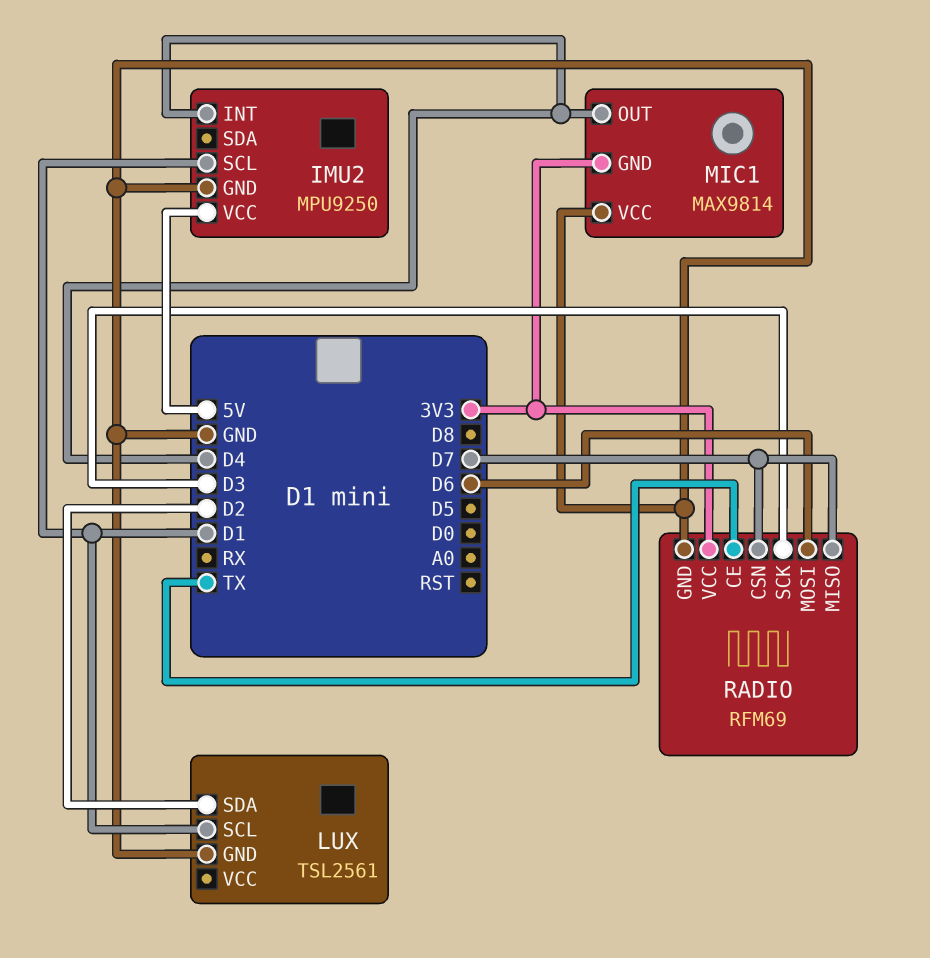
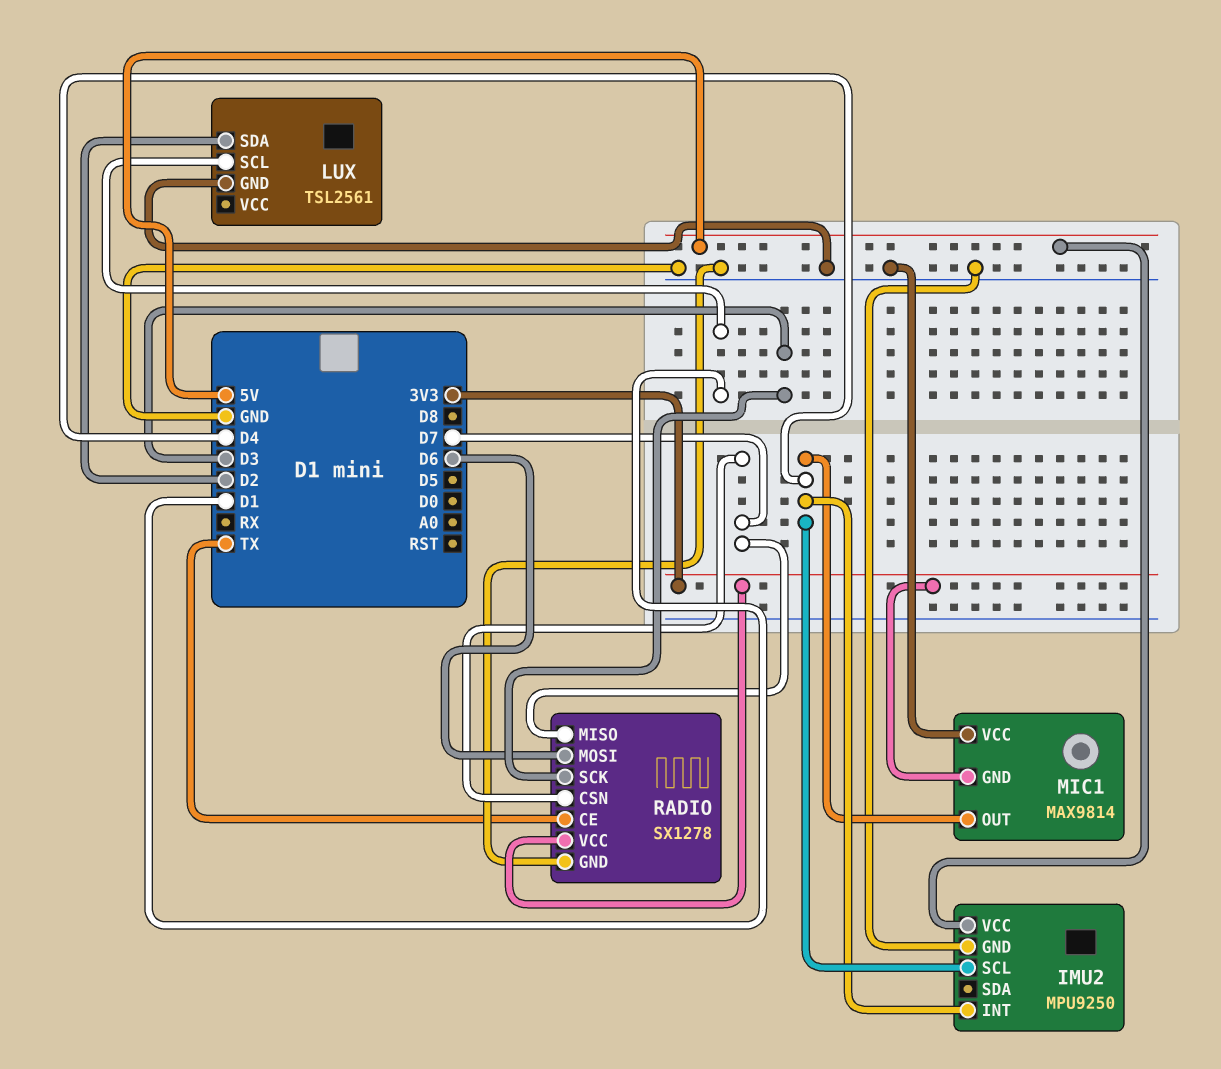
IMU2 pin SCL: D1 -> D4
RADIO: RFM69 -> SX1278

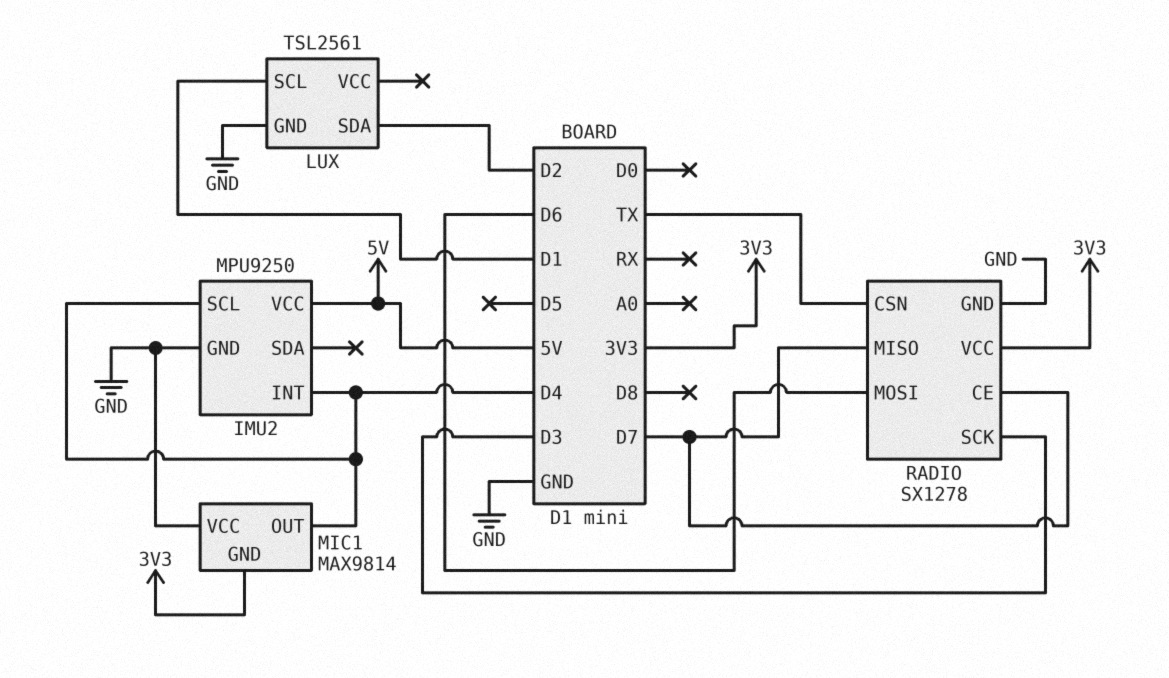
RADIO pin CE: TX -> D7
RADIO pin CSN: D7 -> TX

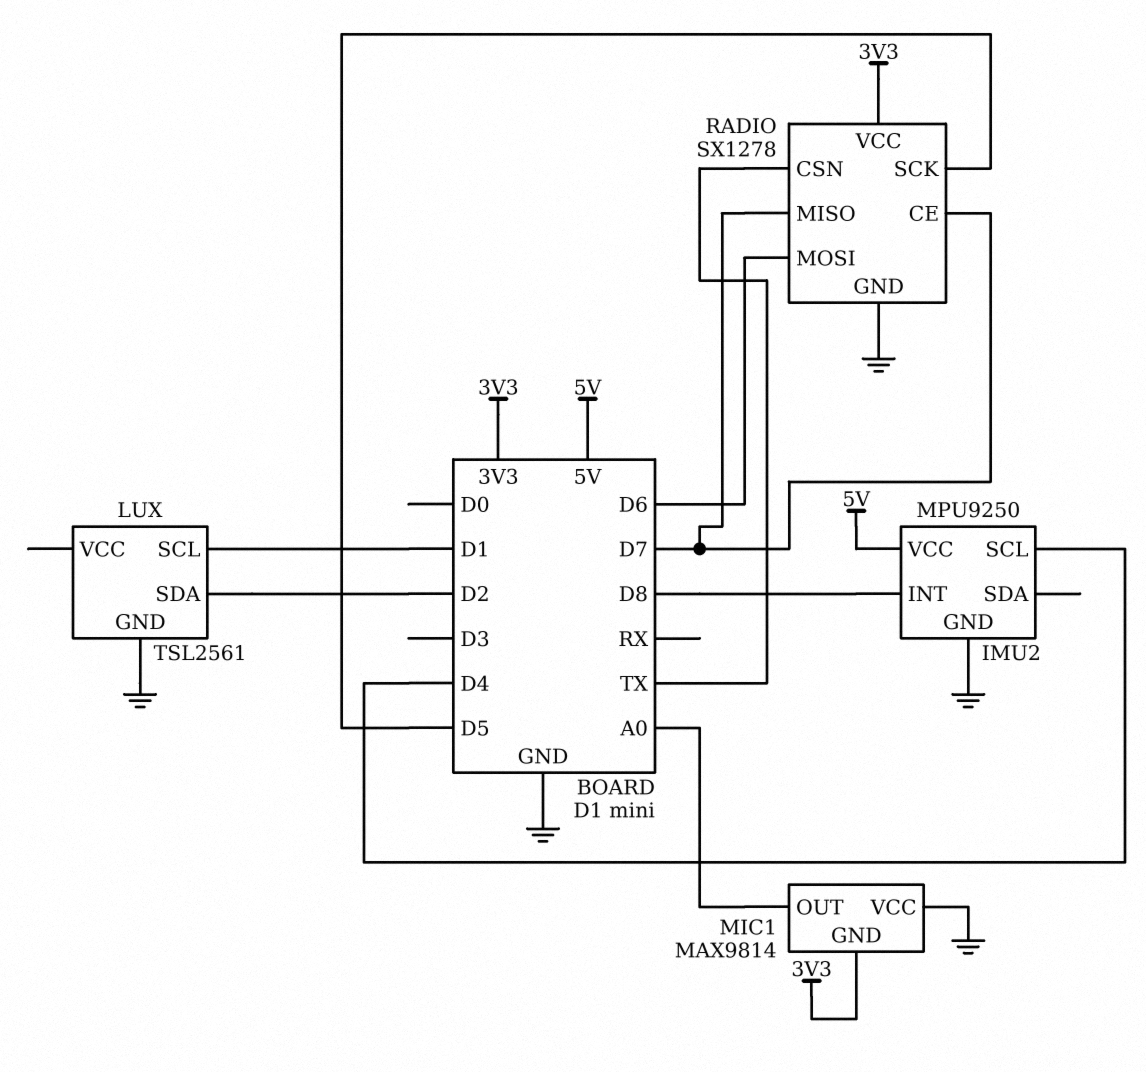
IMU2 pin INT: D4 -> D8
MIC1 pin OUT: D4 -> A0
RADIO pin SCK: D3 -> D5

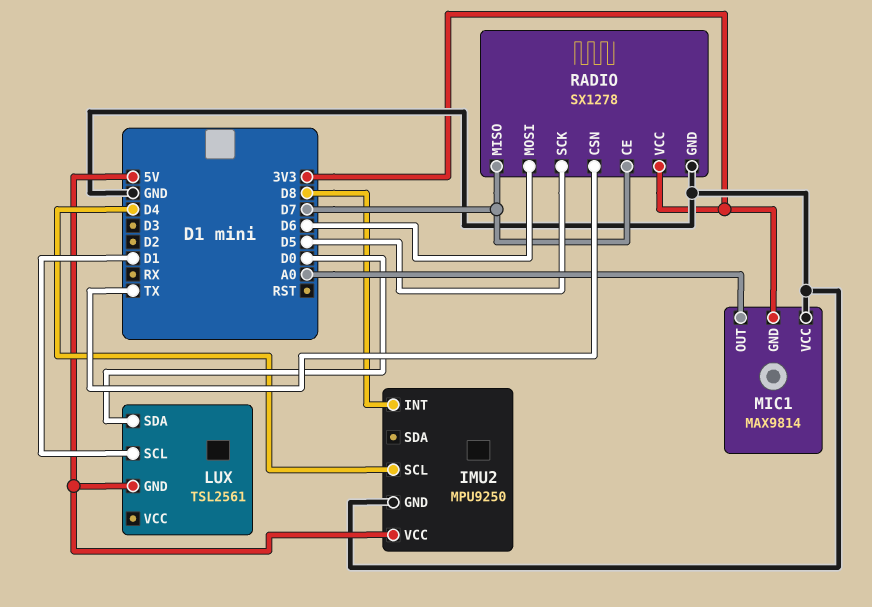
LUX pin GND: GND -> 5V
LUX pin SDA: D2 -> D0

